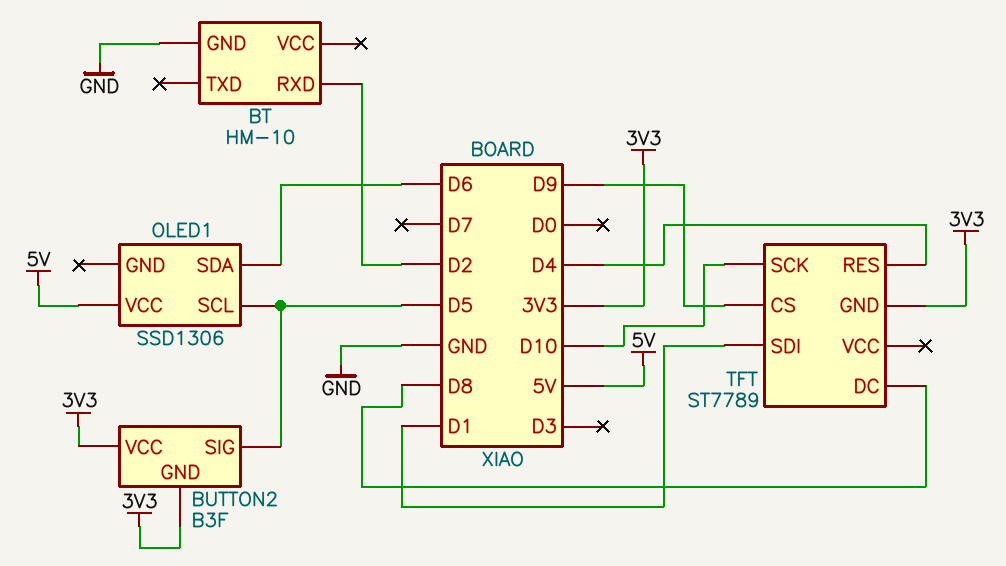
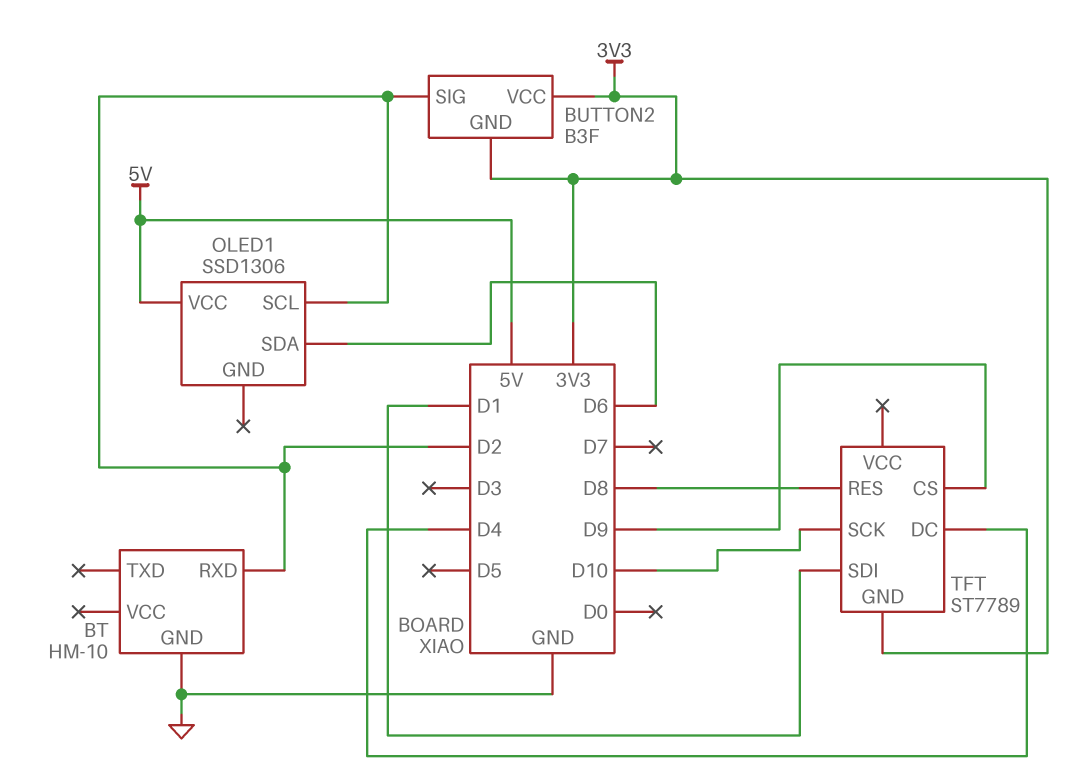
BUTTON2 pin SIG: D5 -> D2
OLED1 pin SCL: D5 -> D2
TFT pin DC: D8 -> D4
TFT pin RES: D4 -> D8

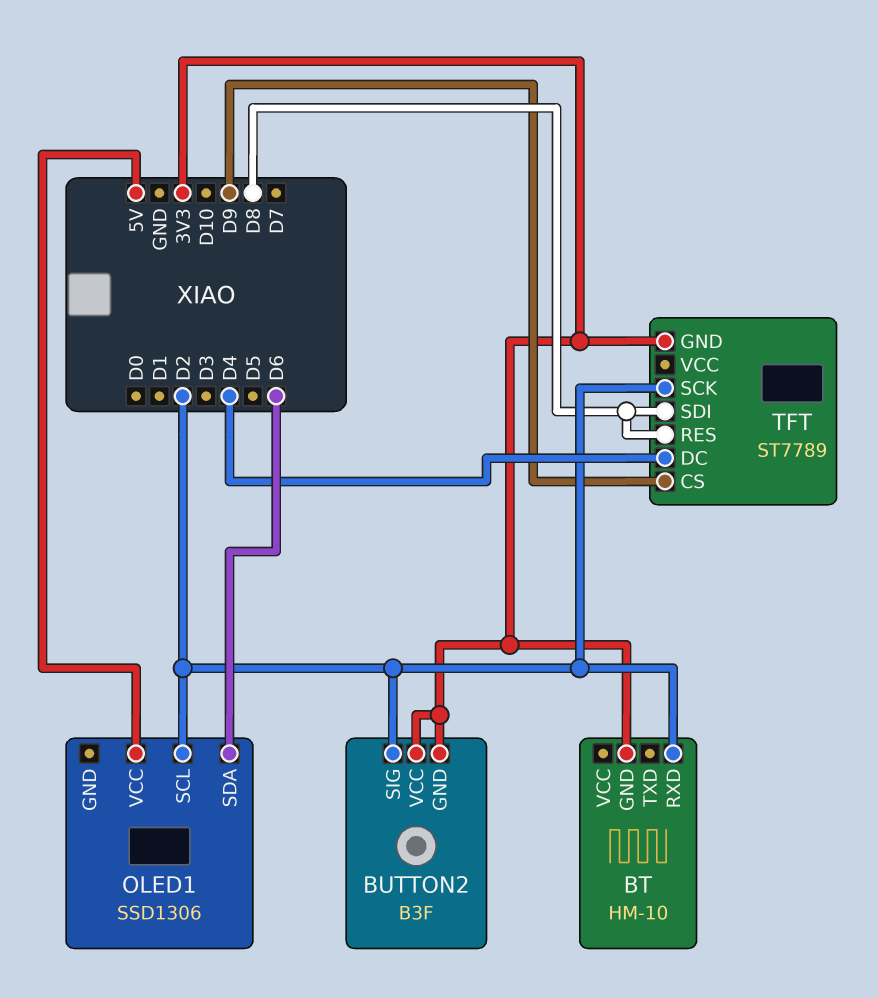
BT pin GND: GND -> 3V3
TFT pin SCK: D10 -> D2
TFT pin SDI: D1 -> D8

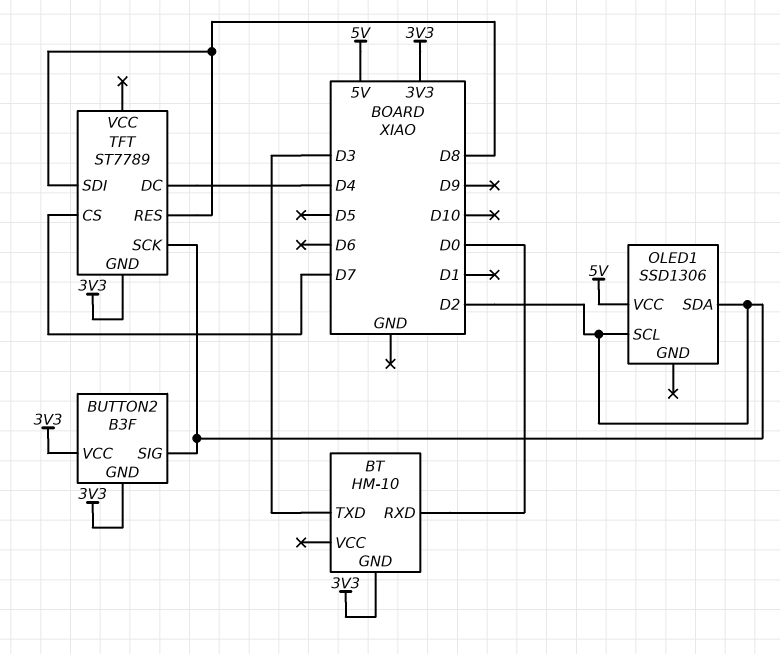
BT pin RXD: D2 -> D0
BT pin TXD: none -> D3
OLED1 pin SDA: D6 -> D2
TFT pin CS: D9 -> D7

